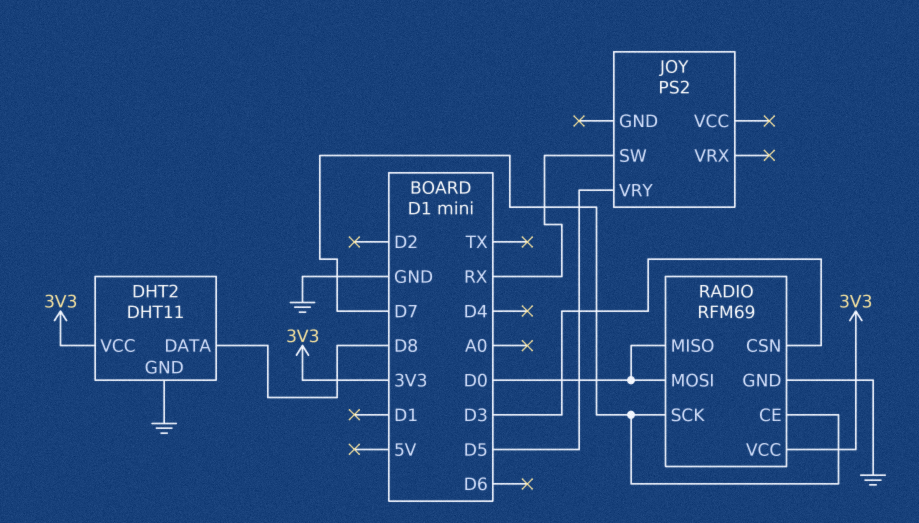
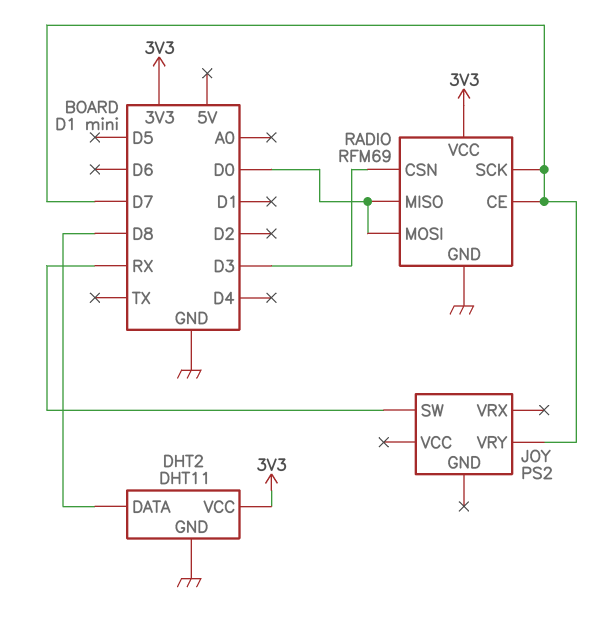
JOY pin VRY: D5 -> D7

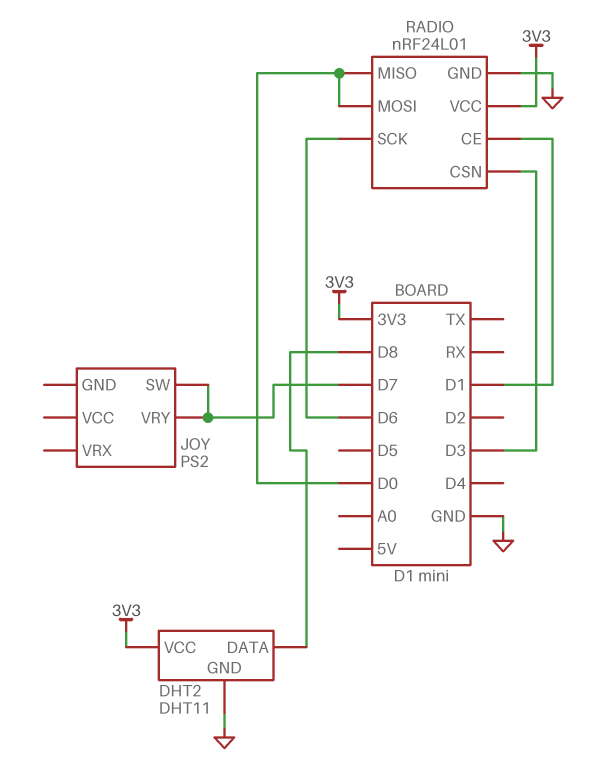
JOY pin SW: RX -> D7
RADIO: RFM69 -> nRF24L01
RADIO pin CE: D7 -> D1
RADIO pin SCK: D7 -> D6

